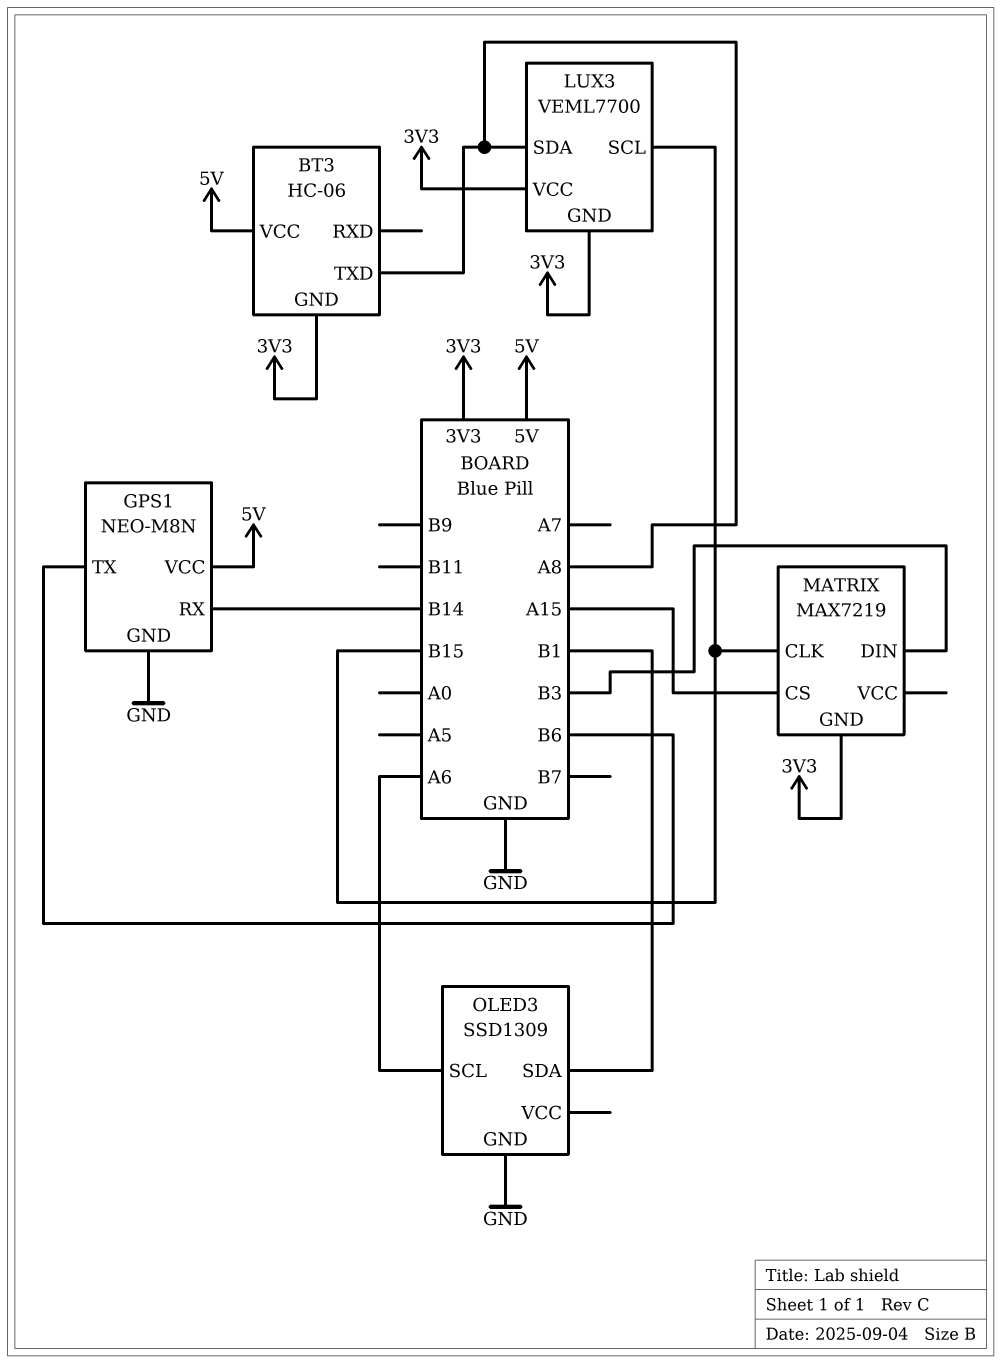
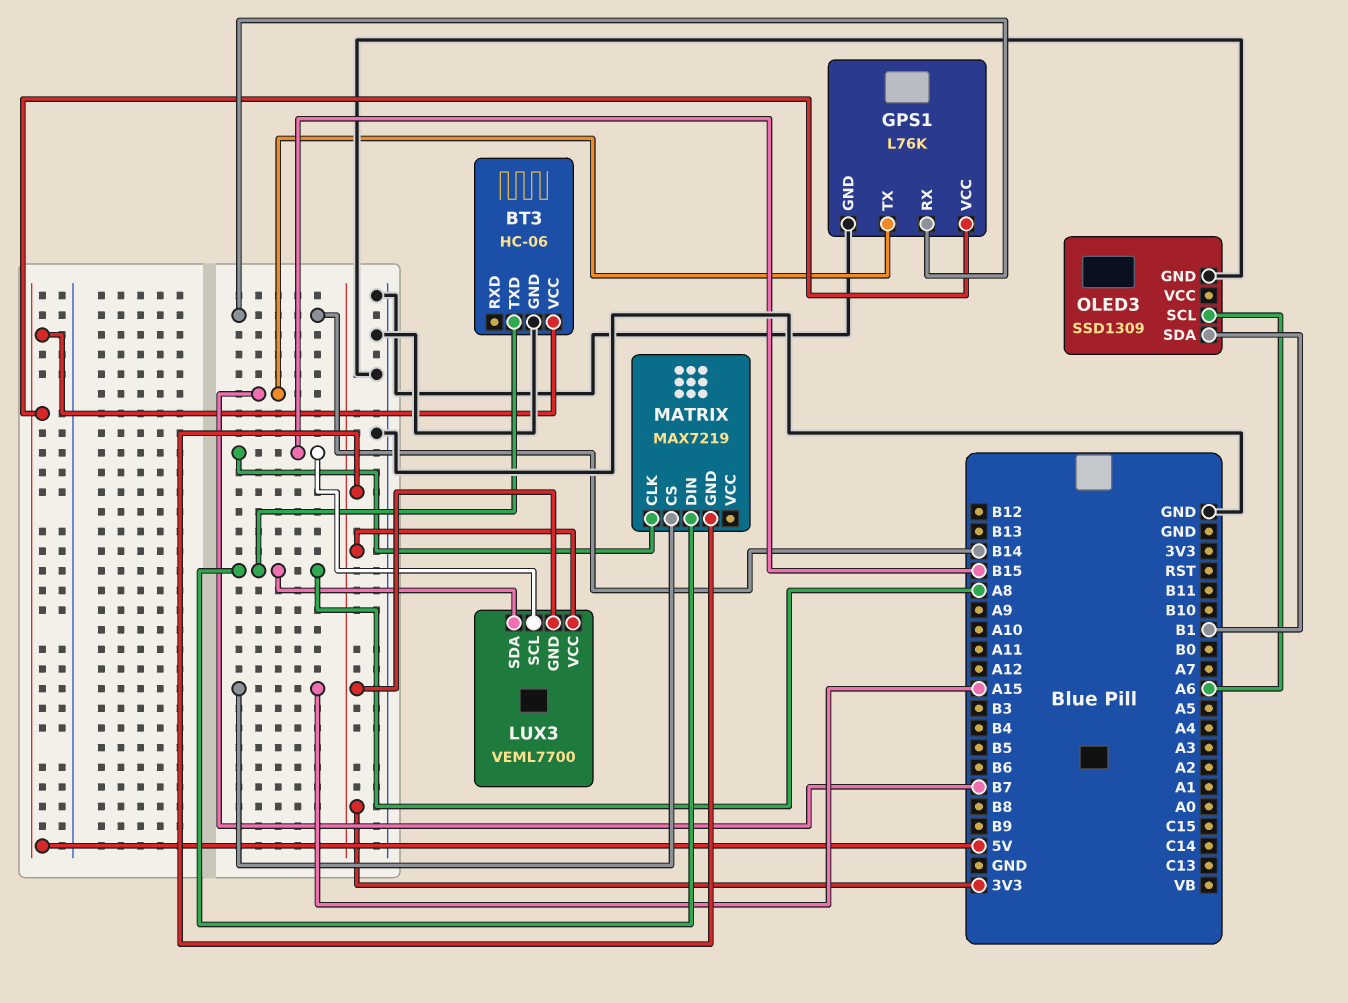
BT3 pin GND: 3V3 -> GND
GPS1: NEO-M8N -> L76K
GPS1 pin TX: B6 -> B7
MATRIX pin DIN: B3 -> A8

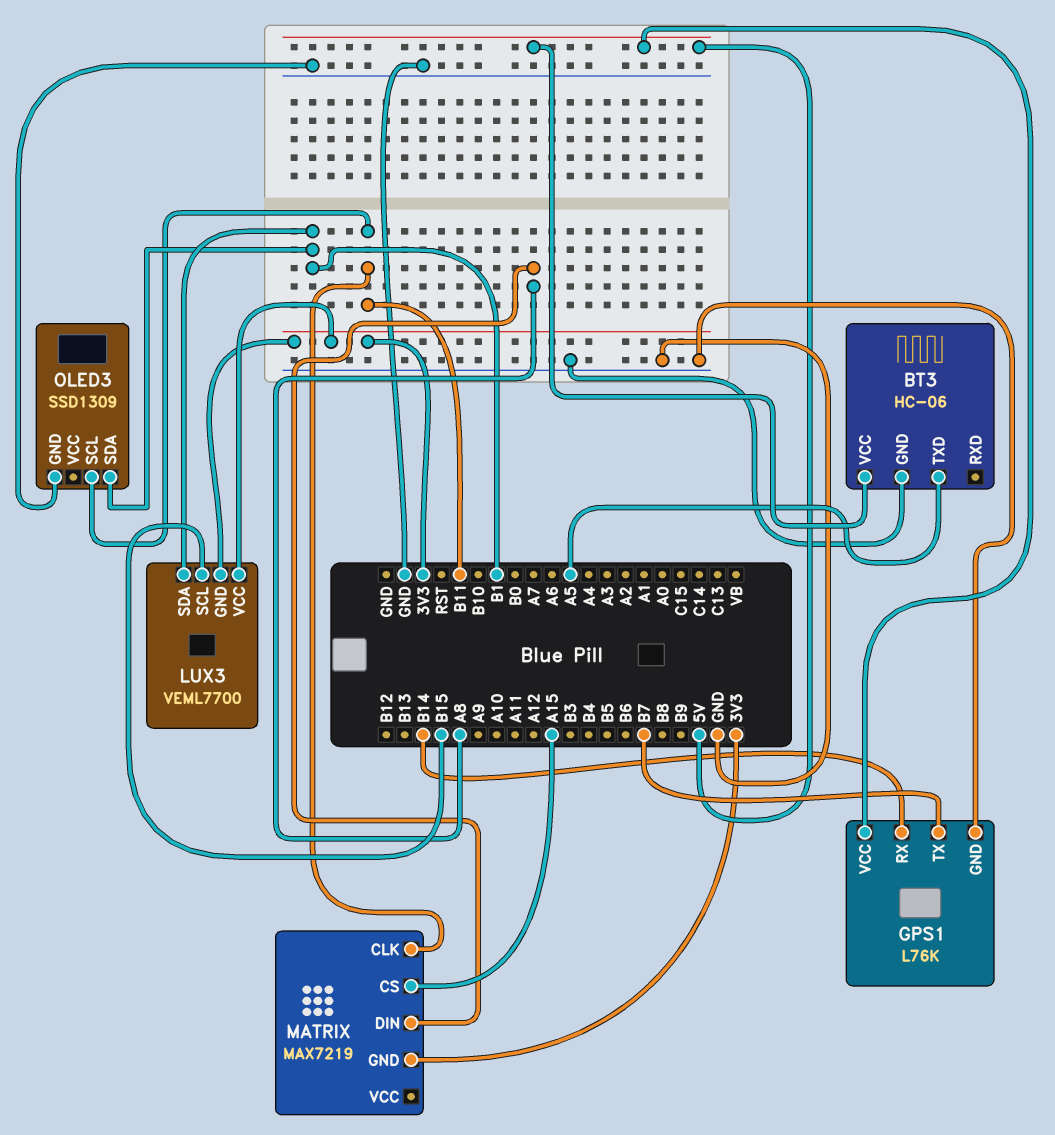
BT3 pin TXD: A8 -> A5
LUX3 pin SDA: A8 -> B1
MATRIX pin CLK: B15 -> B11
OLED3 pin SCL: A6 -> B11

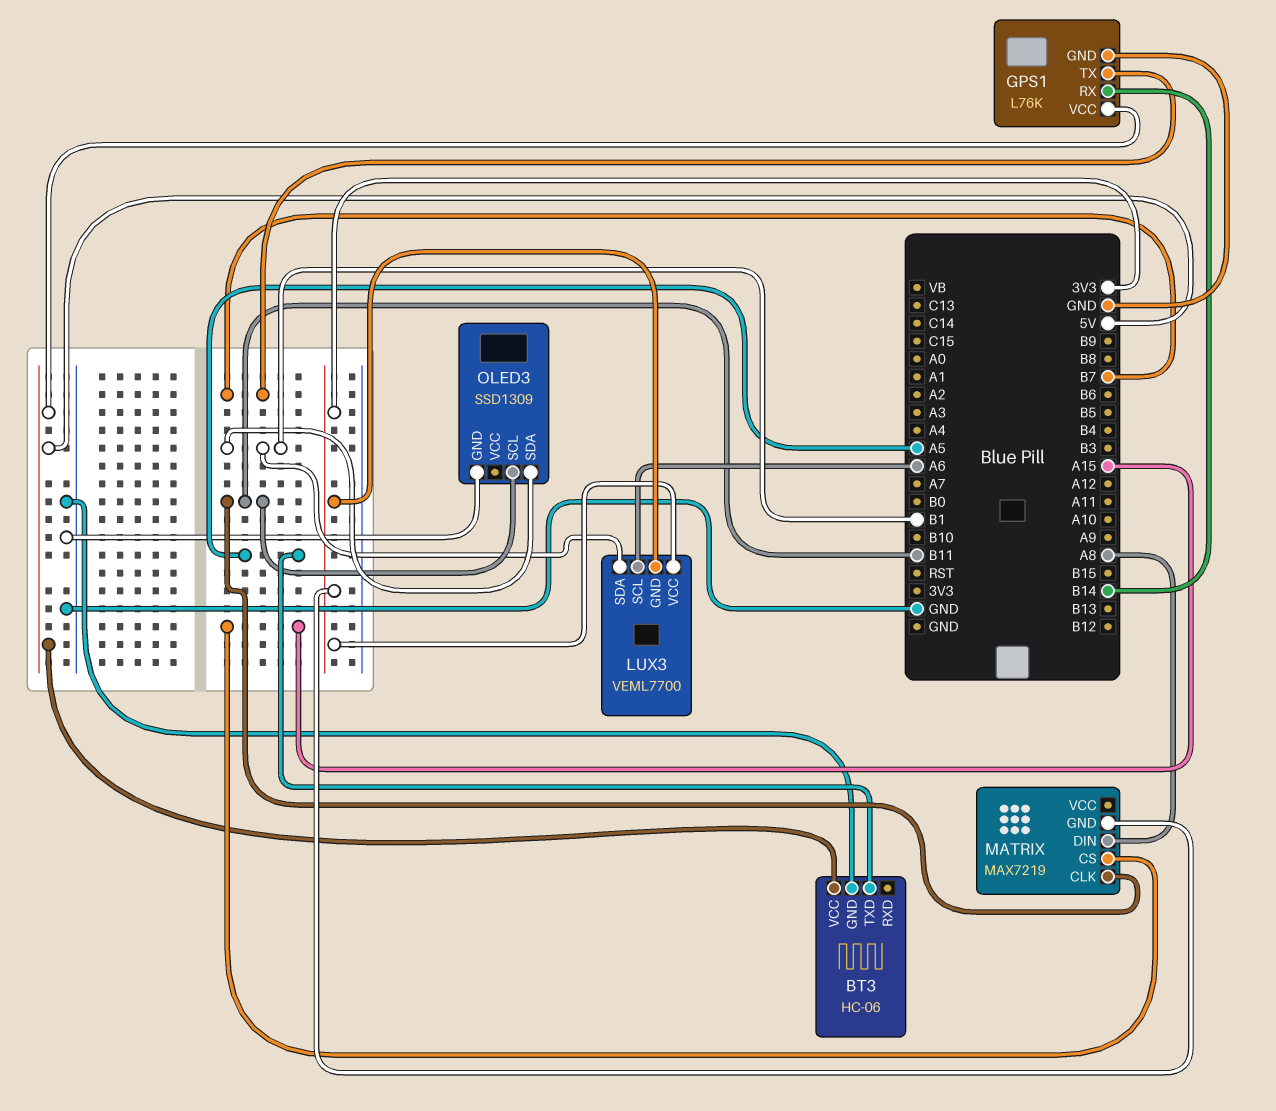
LUX3 pin SCL: B15 -> A6

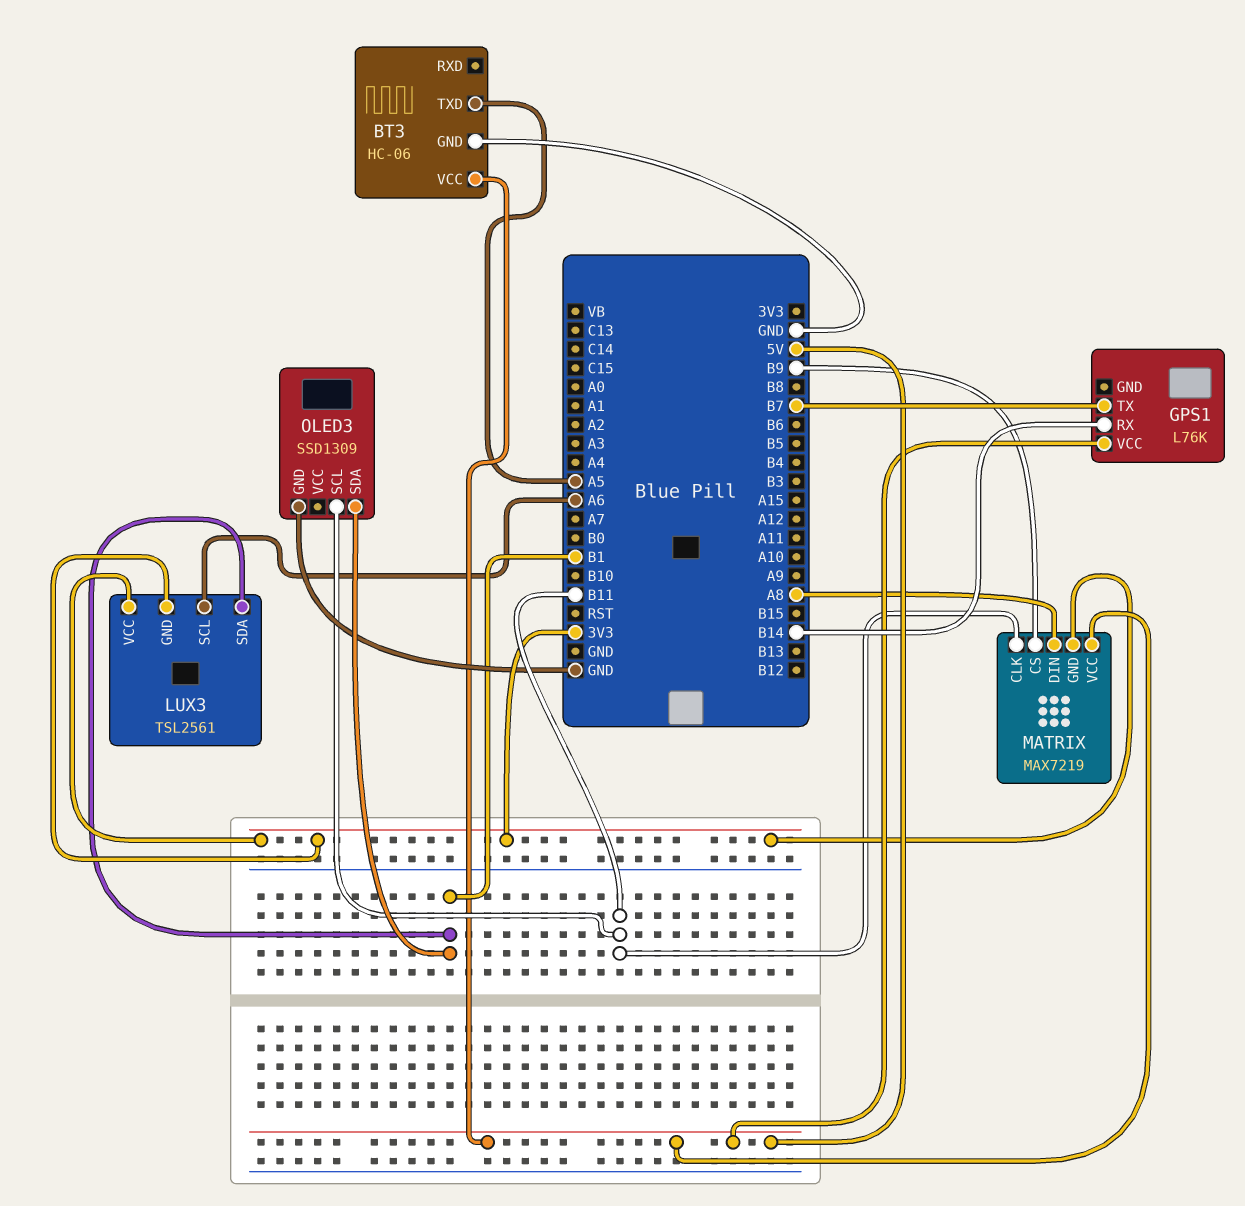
GPS1 pin GND: GND -> none
LUX3: VEML7700 -> TSL2561
MATRIX pin CS: A15 -> B9
MATRIX pin VCC: none -> 5V

